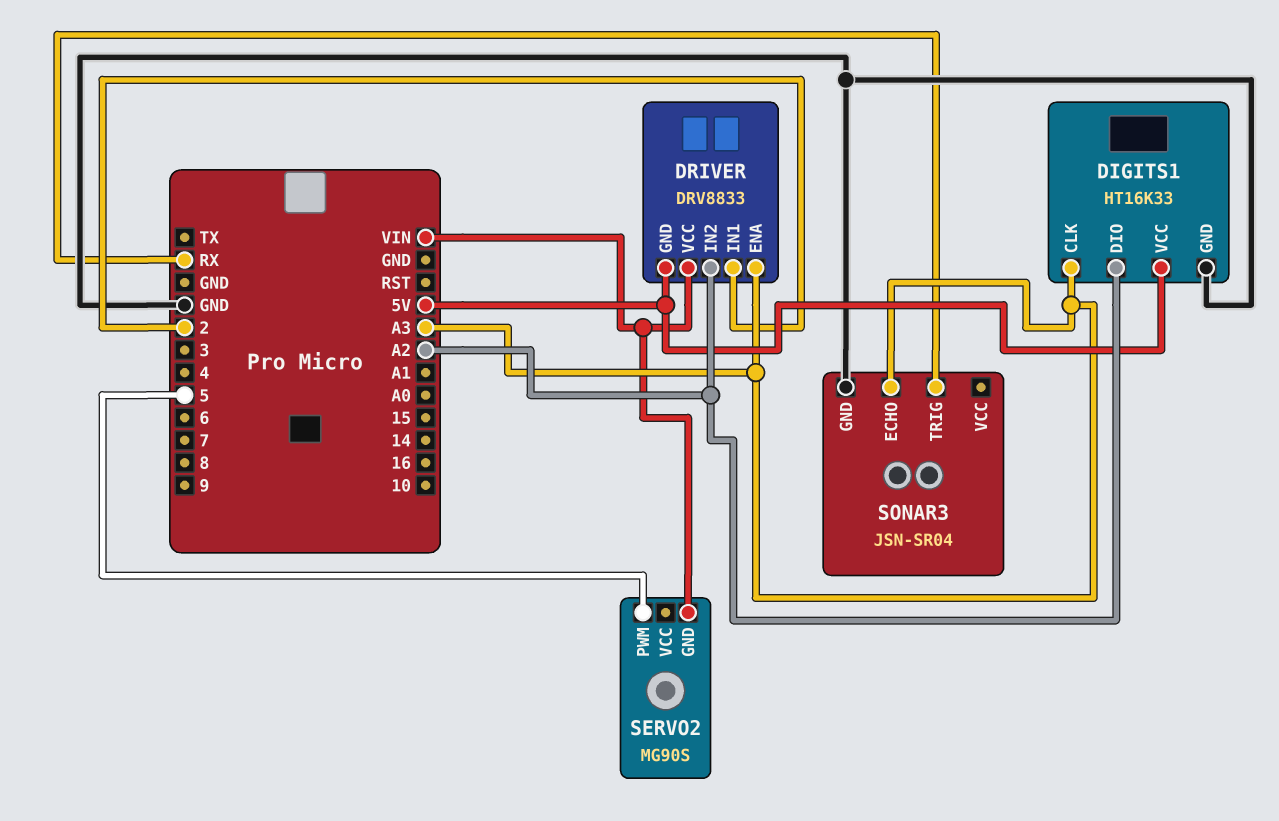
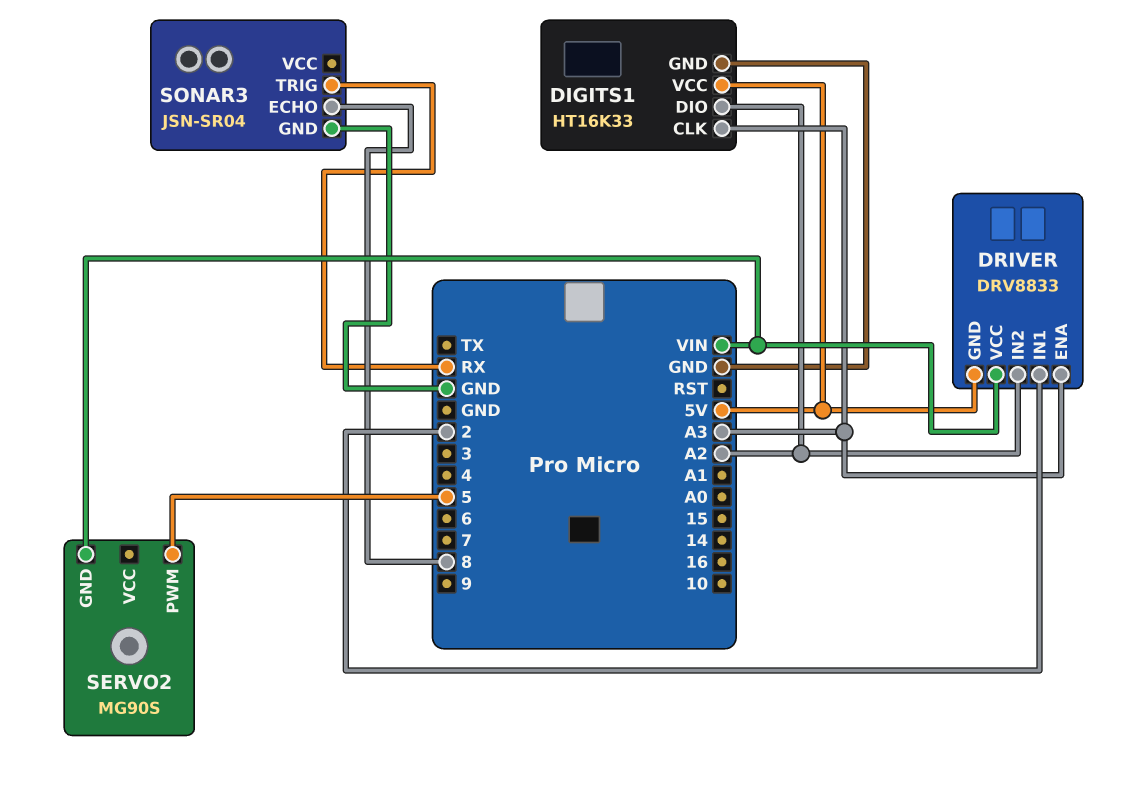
SONAR3 pin ECHO: A3 -> 8

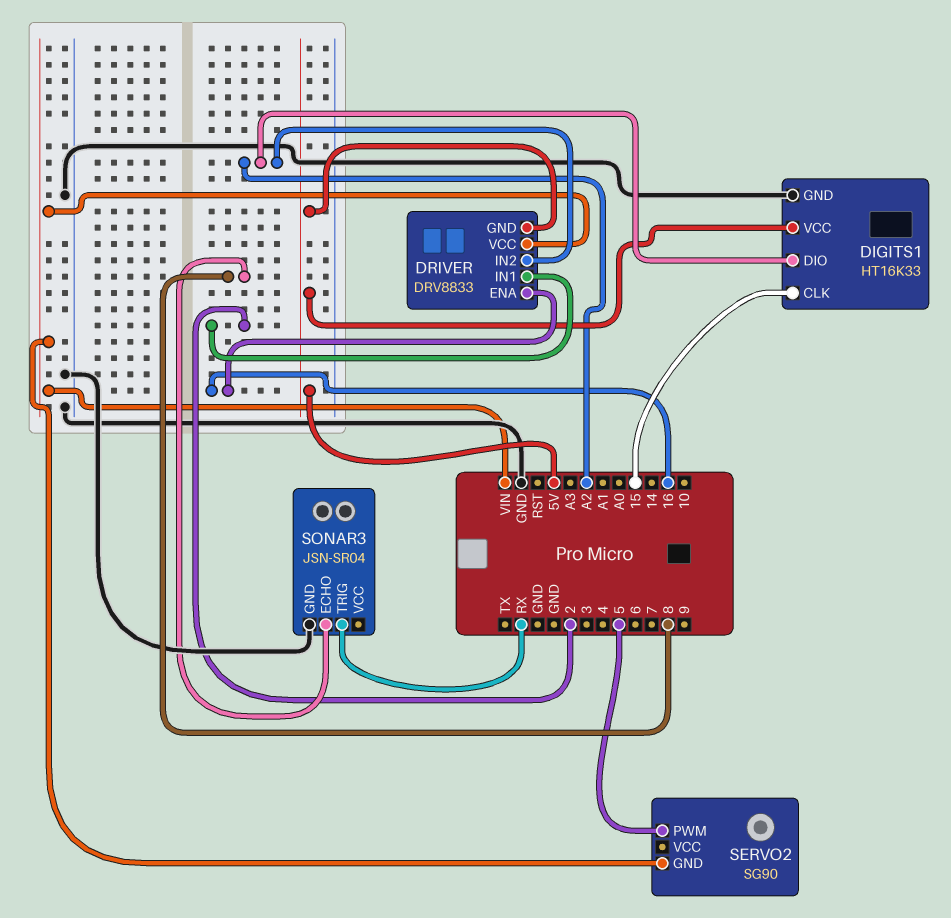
DIGITS1 pin CLK: A3 -> 15
DRIVER pin ENA: A3 -> 16
SERVO2: MG90S -> SG90

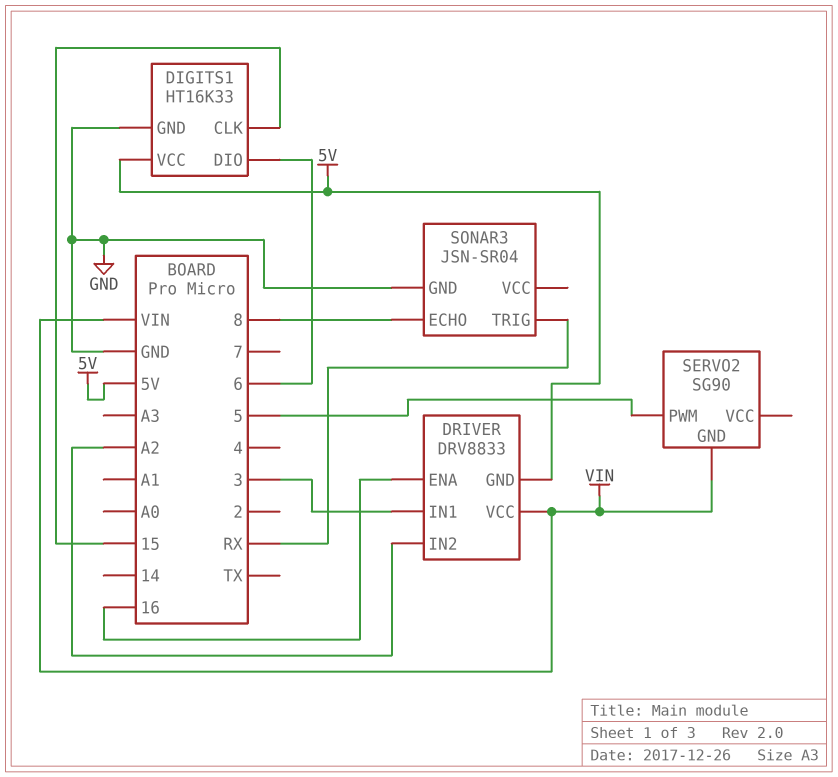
DIGITS1 pin DIO: A2 -> 6
DRIVER pin IN1: 2 -> 3

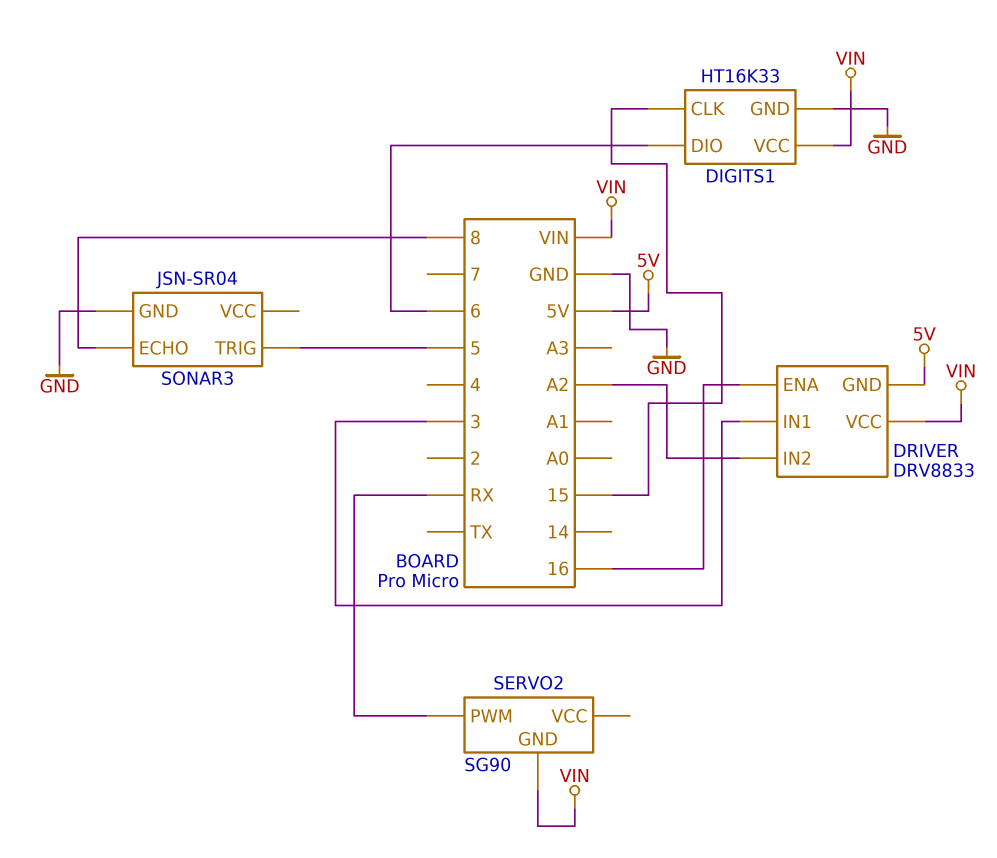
DIGITS1 pin VCC: 5V -> VIN
SERVO2 pin PWM: 5 -> RX
SONAR3 pin TRIG: RX -> 5

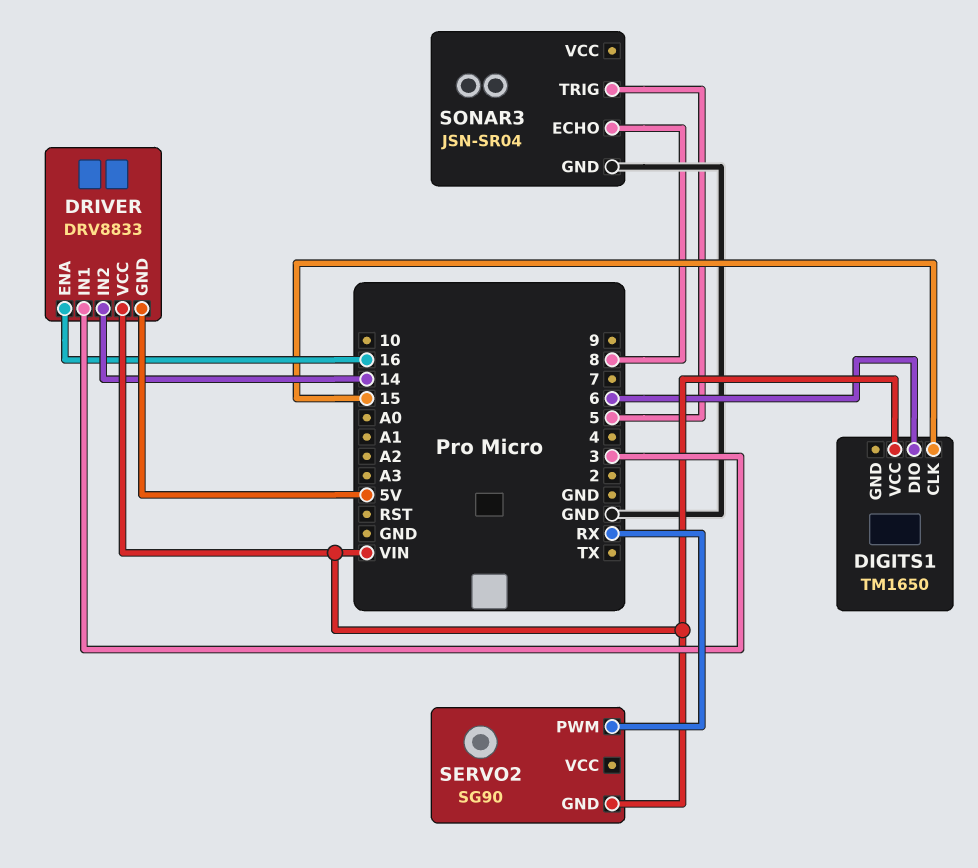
DIGITS1: HT16K33 -> TM1650
DIGITS1 pin GND: GND -> none
DRIVER pin IN2: A2 -> 14

